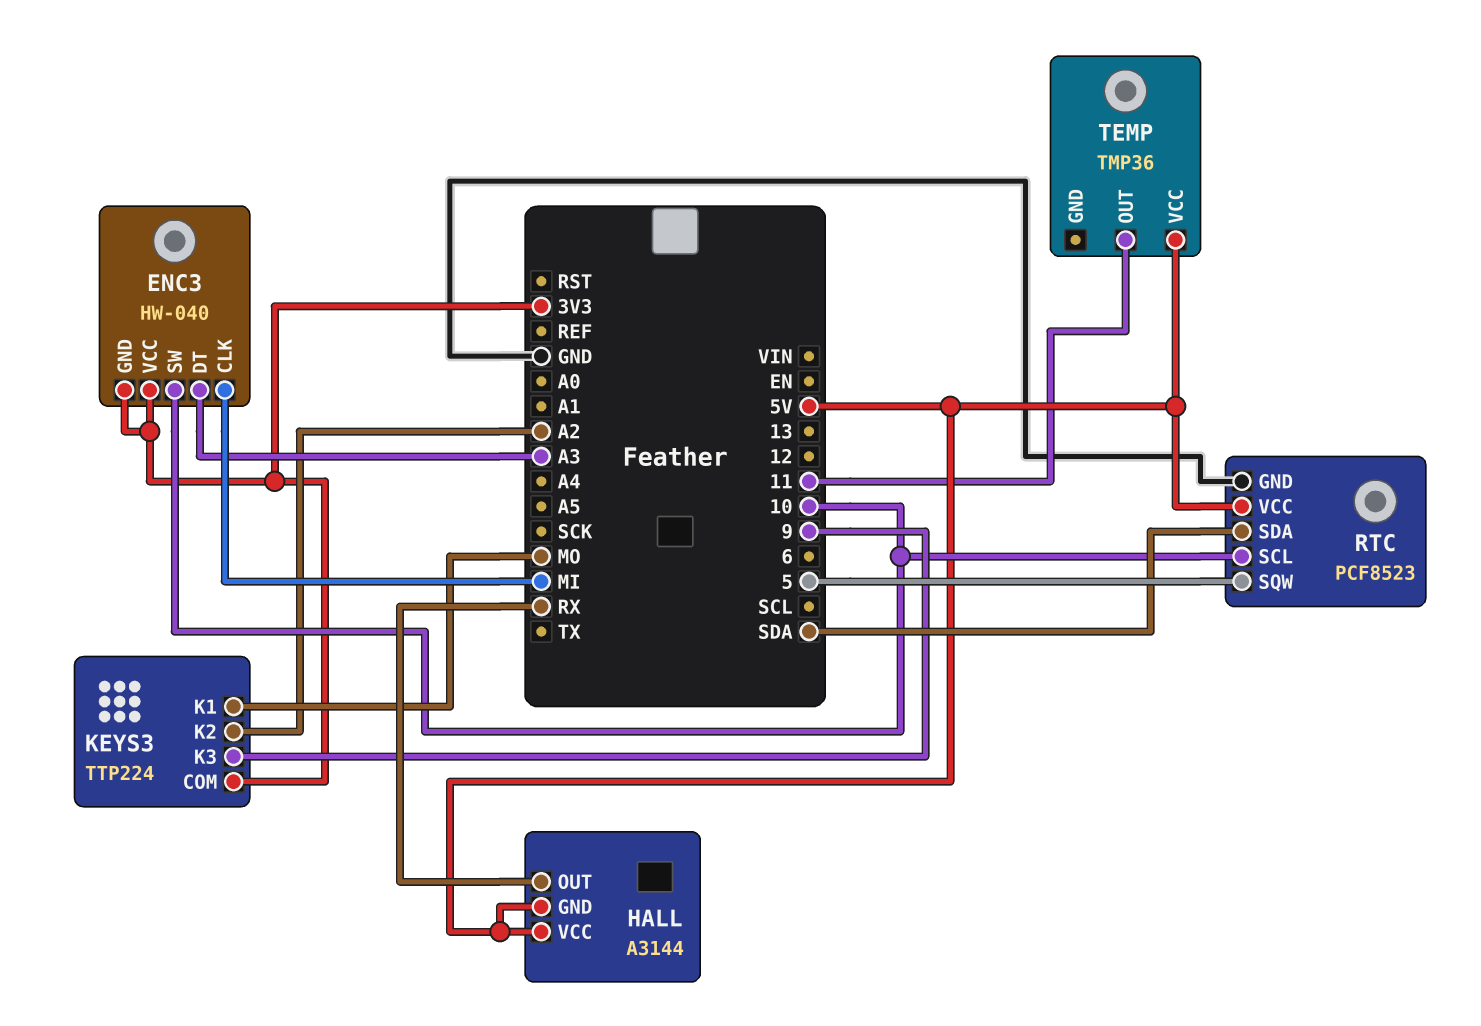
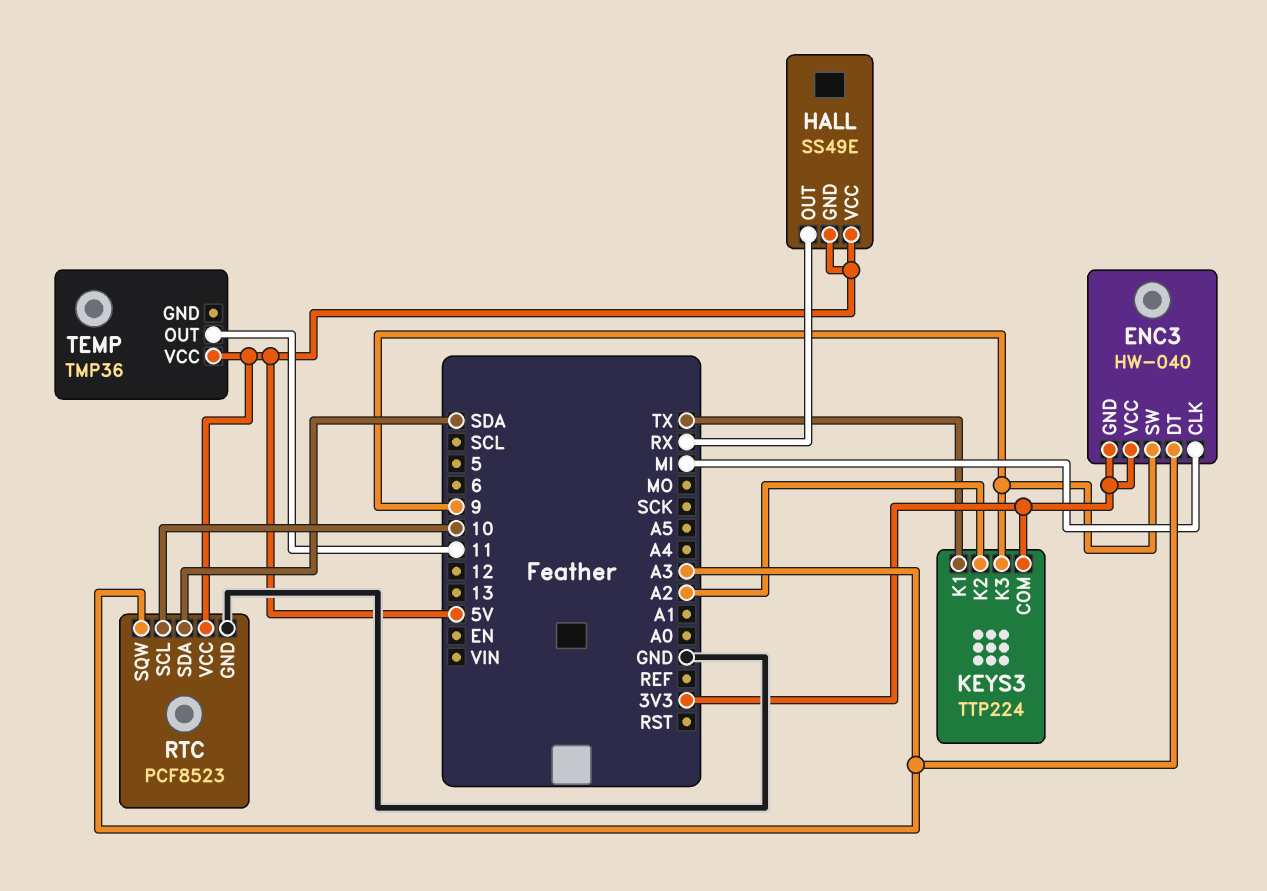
ENC3 pin SW: 10 -> 9
HALL: A3144 -> SS49E
KEYS3 pin K1: MO -> TX
RTC pin SQW: 5 -> A3

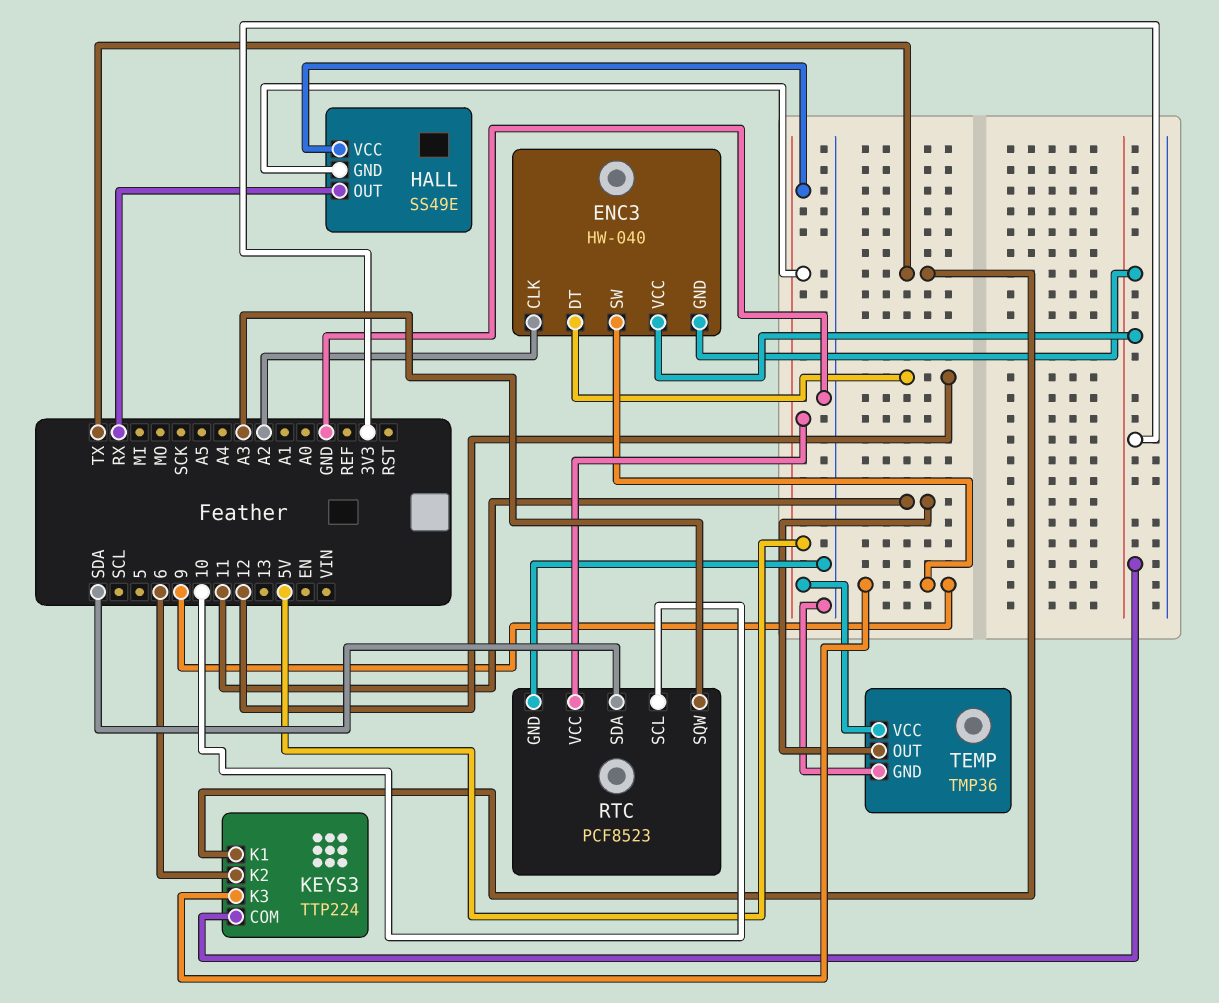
ENC3 pin CLK: MI -> A2
ENC3 pin DT: A3 -> 12
KEYS3 pin K2: A2 -> 6
TEMP pin GND: none -> GND

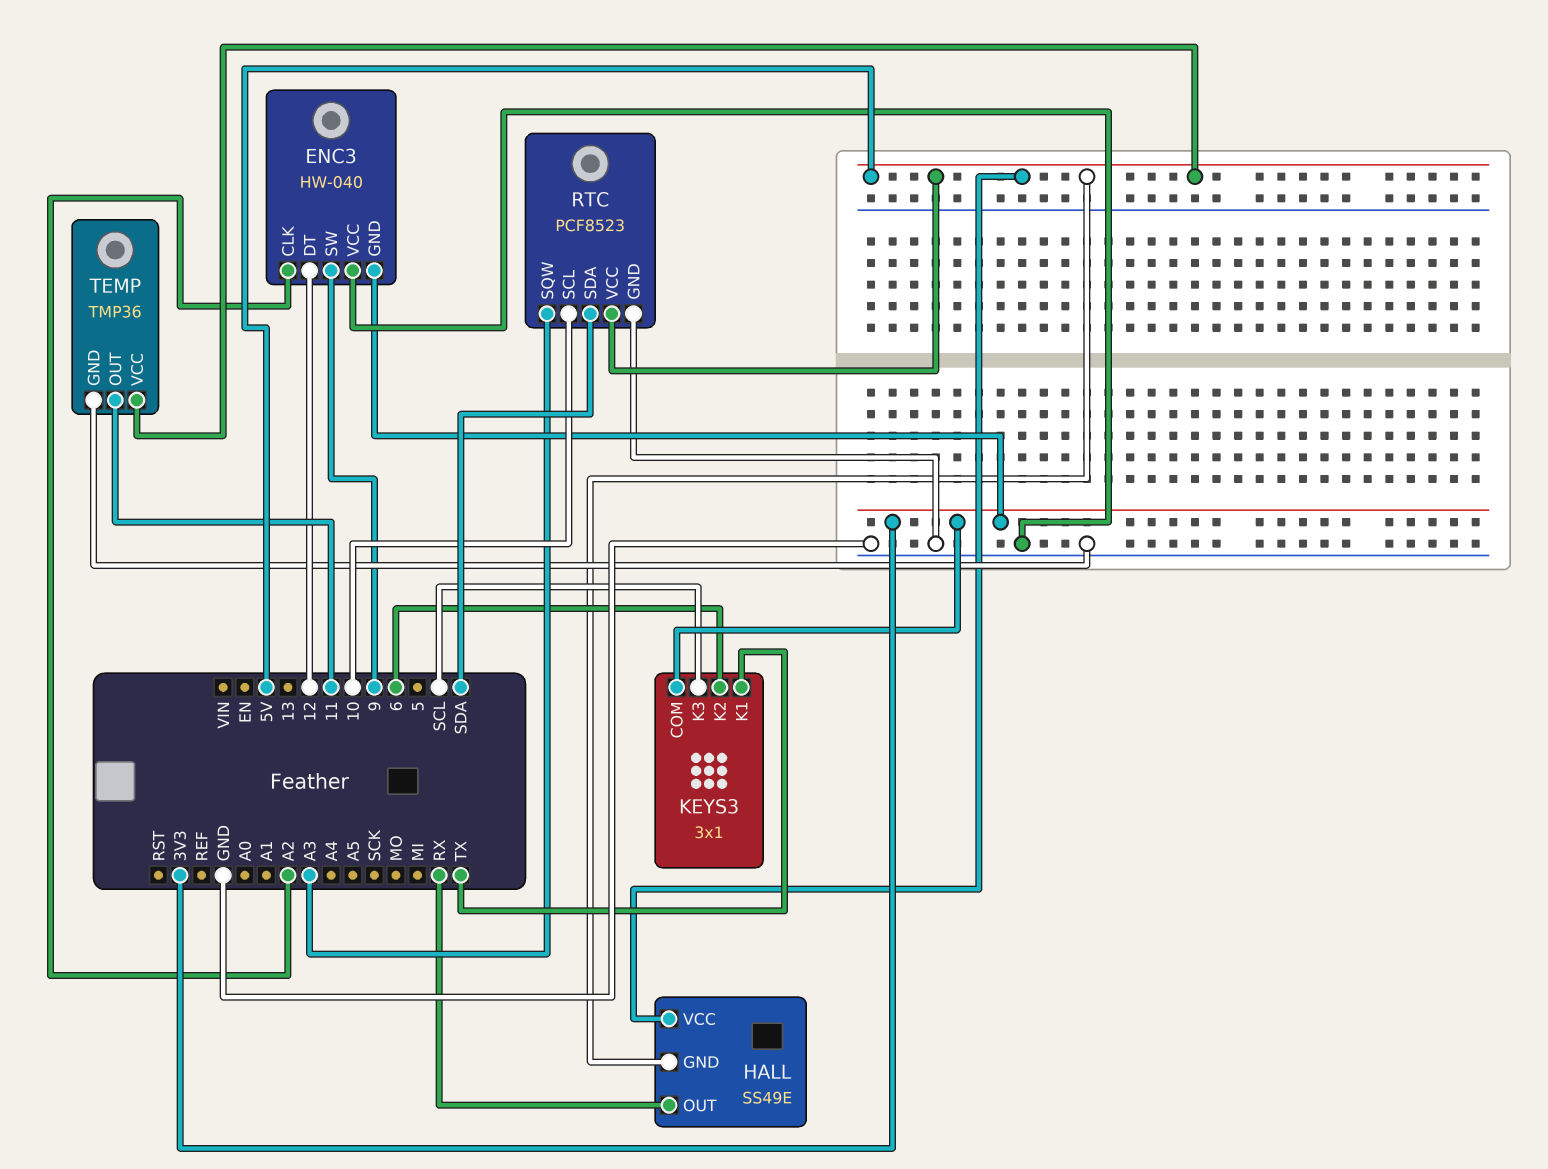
ENC3 pin VCC: 3V3 -> GND
KEYS3: TTP224 -> 3x1
KEYS3 pin K3: 9 -> SCL

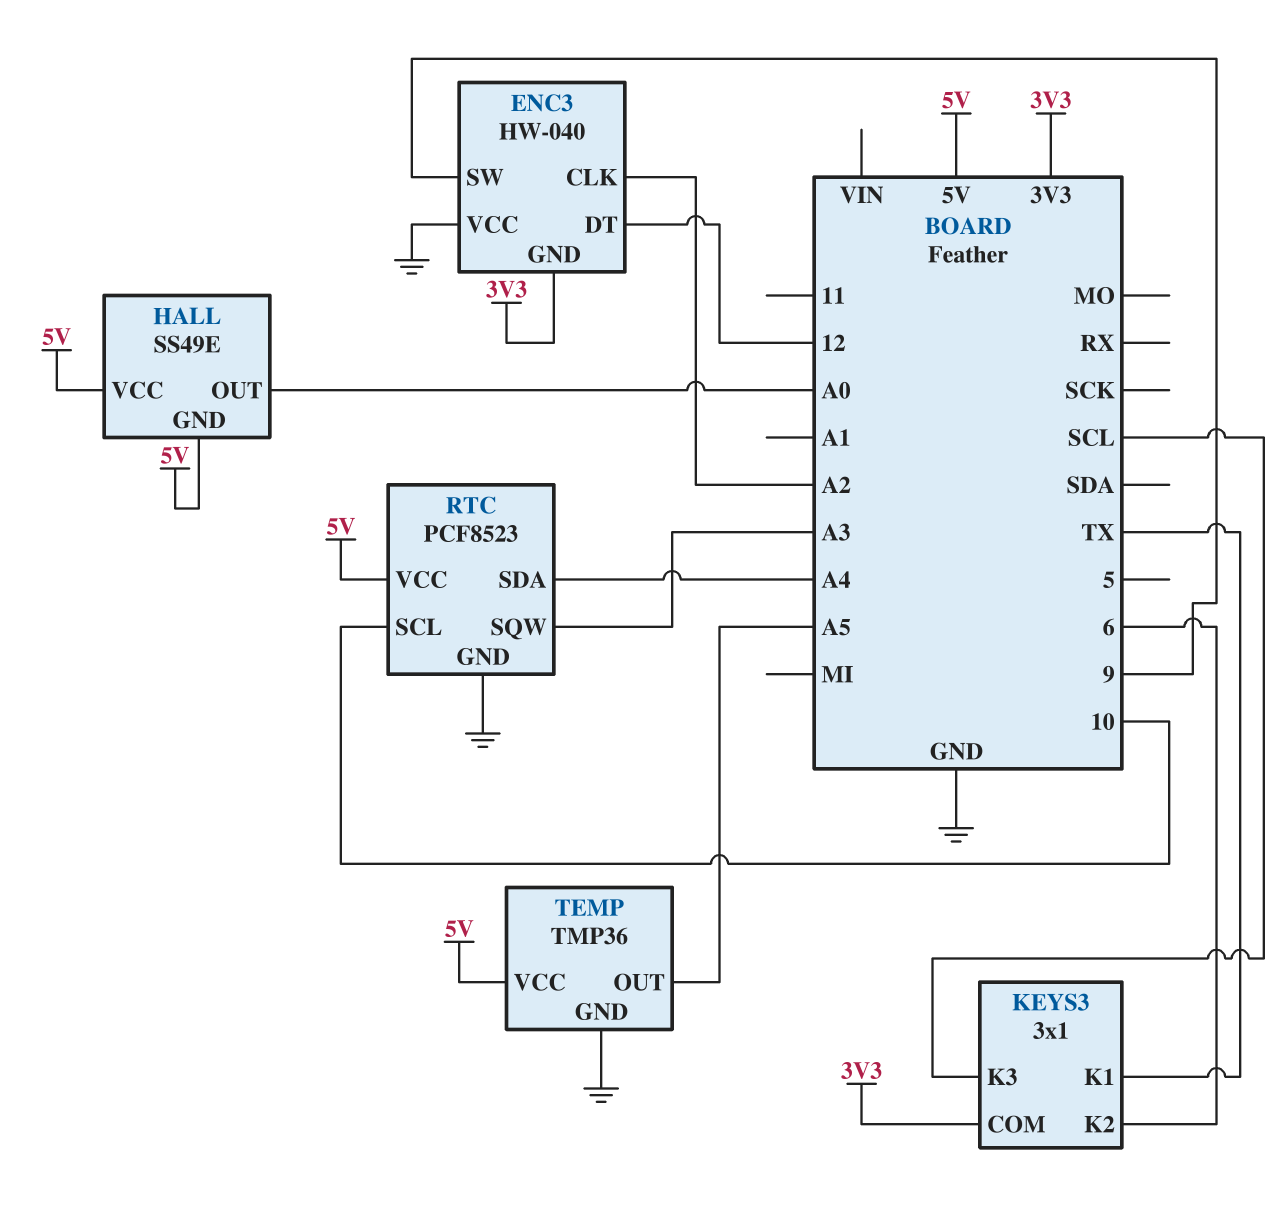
HALL pin OUT: RX -> A0
RTC pin SDA: SDA -> A4
TEMP pin OUT: 11 -> A5

